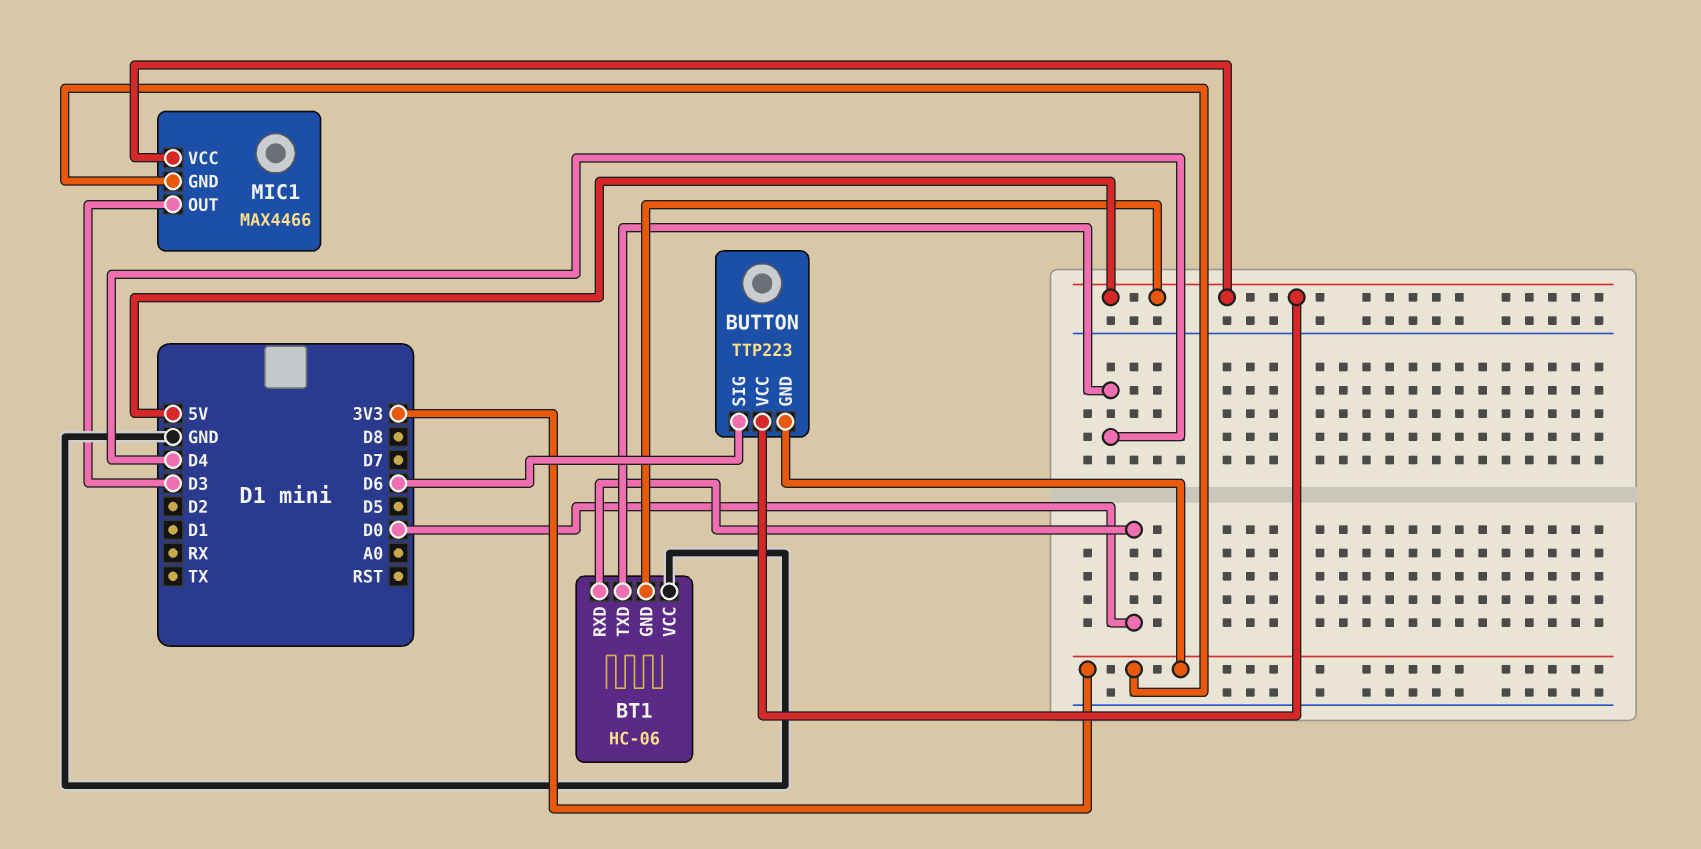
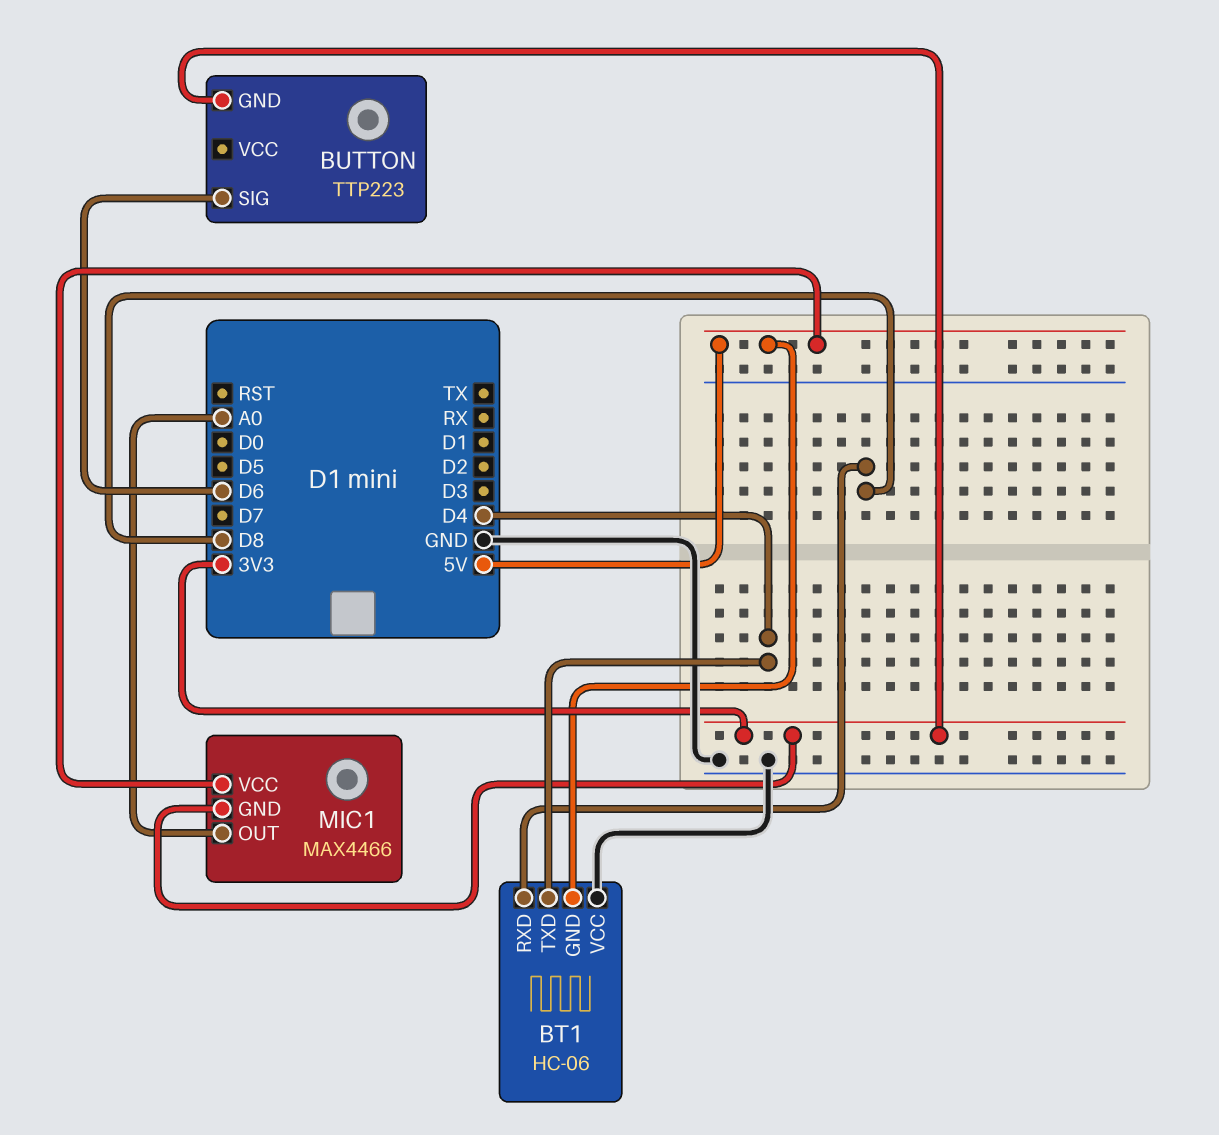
BT1 pin RXD: D0 -> D8
BUTTON pin VCC: 5V -> none
MIC1 pin OUT: D3 -> A0

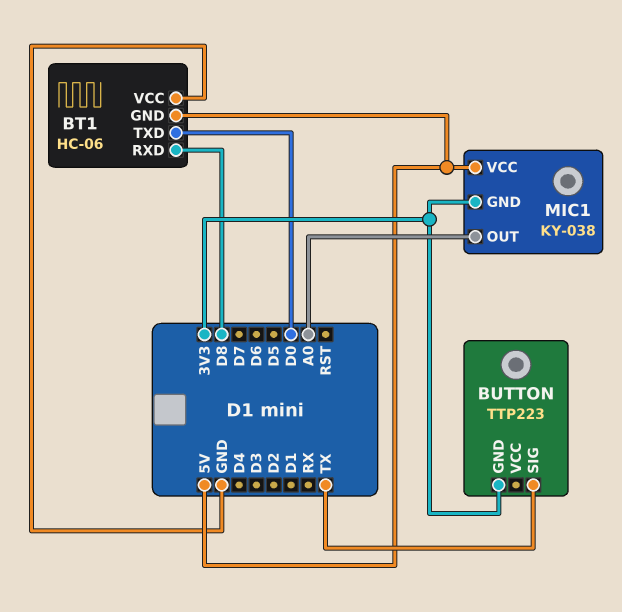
BT1 pin TXD: D4 -> D0
BUTTON pin SIG: D6 -> TX
MIC1: MAX4466 -> KY-038

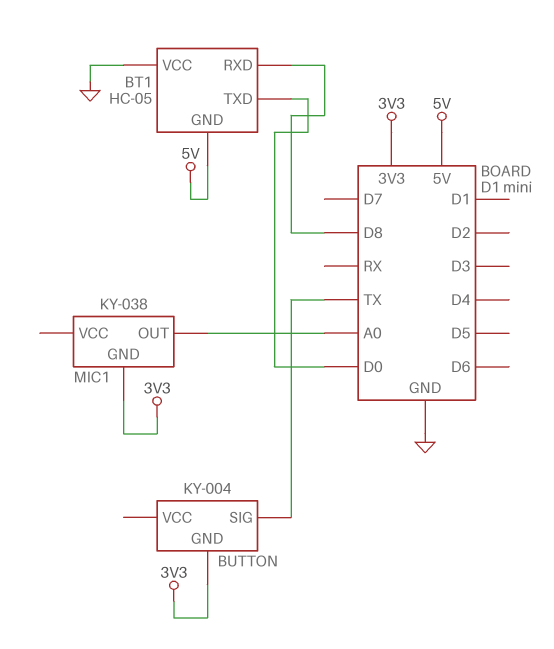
BT1: HC-06 -> HC-05
BUTTON: TTP223 -> KY-004
MIC1 pin VCC: 5V -> none

